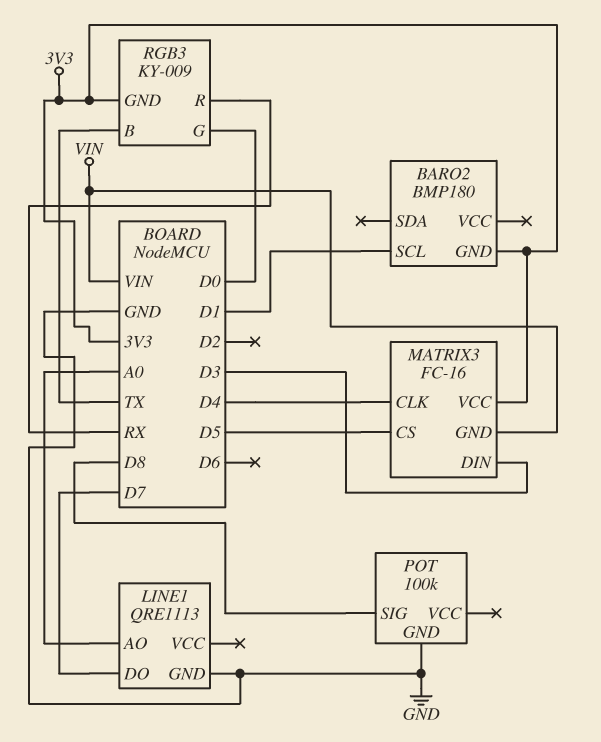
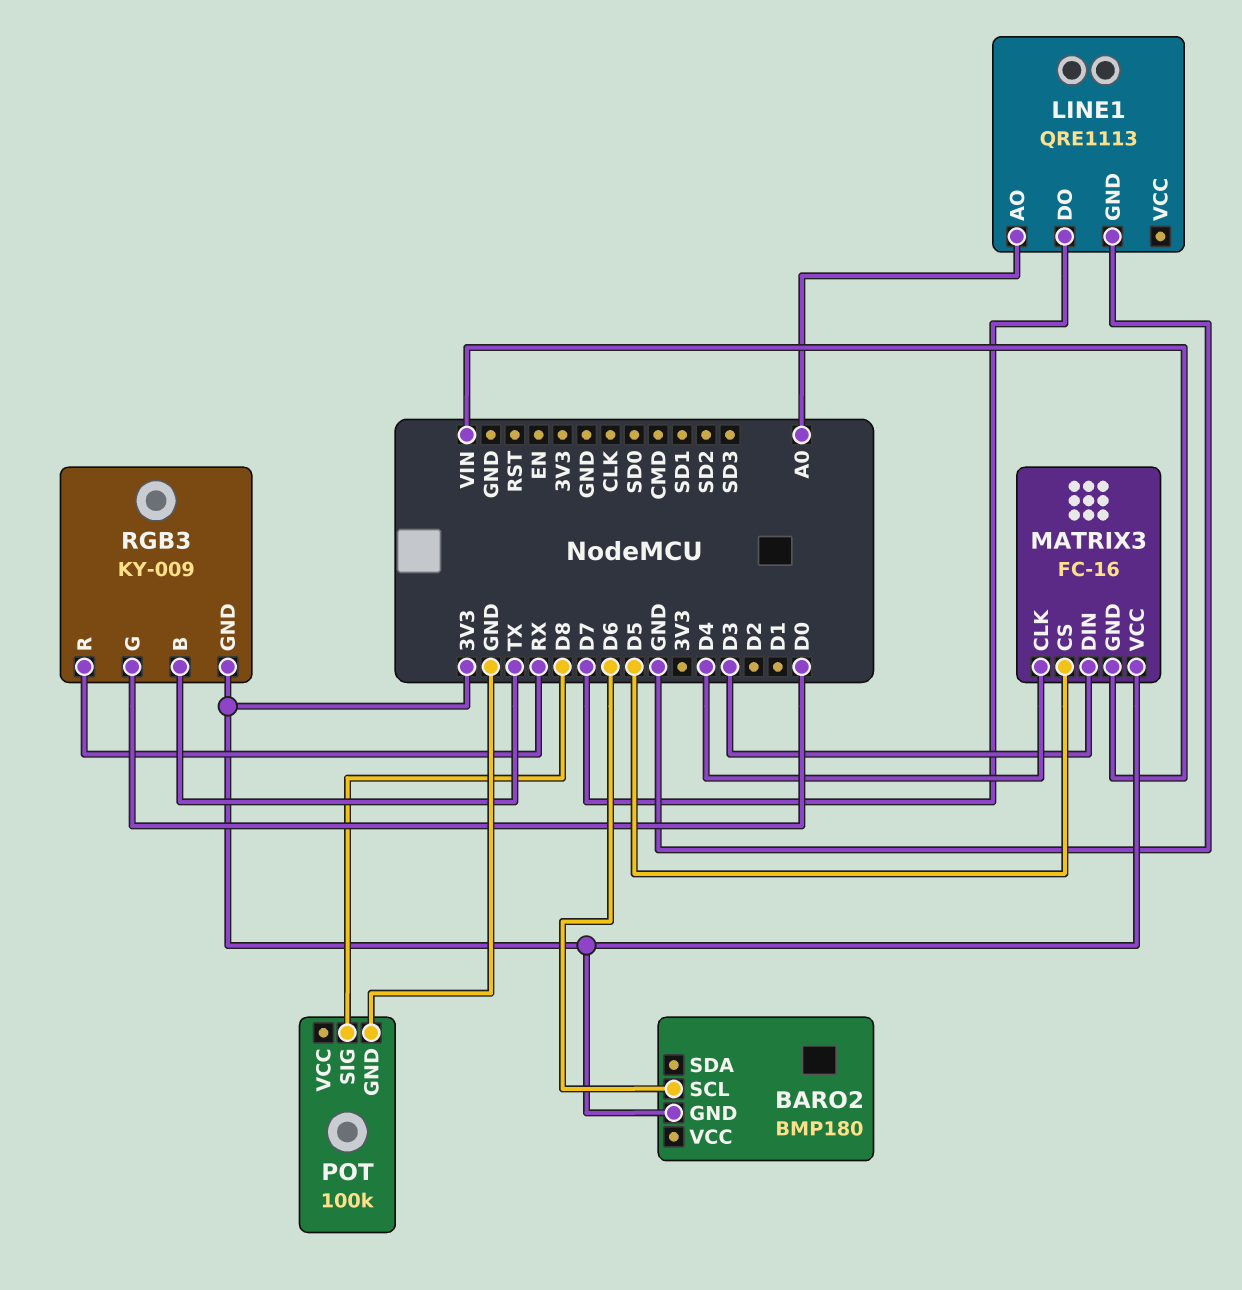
BARO2 pin SCL: D1 -> D6

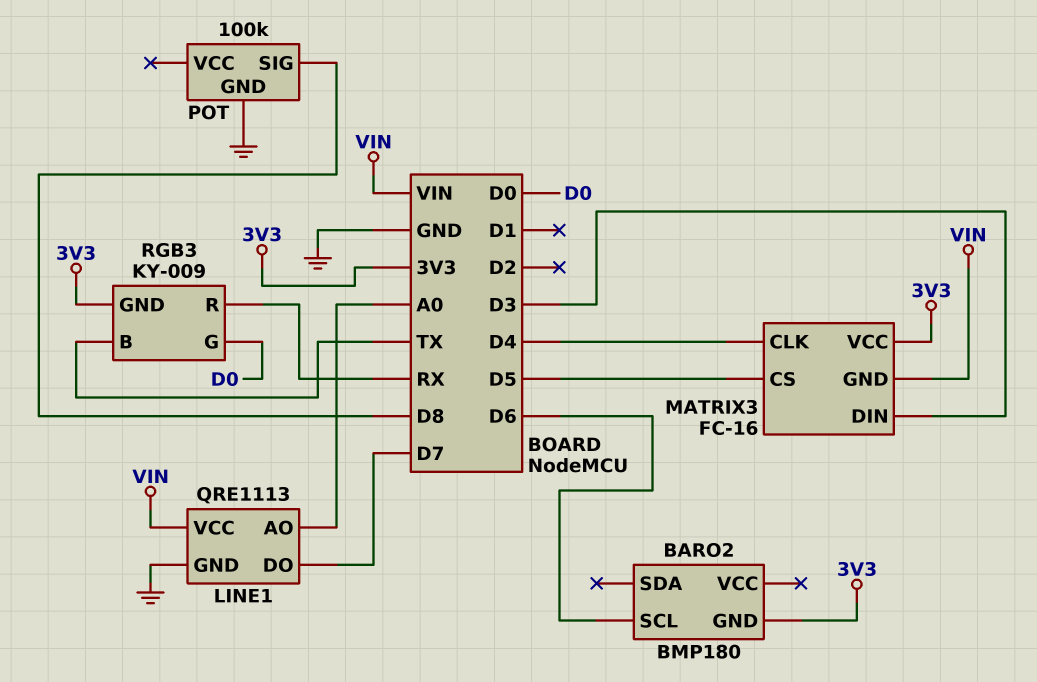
LINE1 pin VCC: none -> VIN

